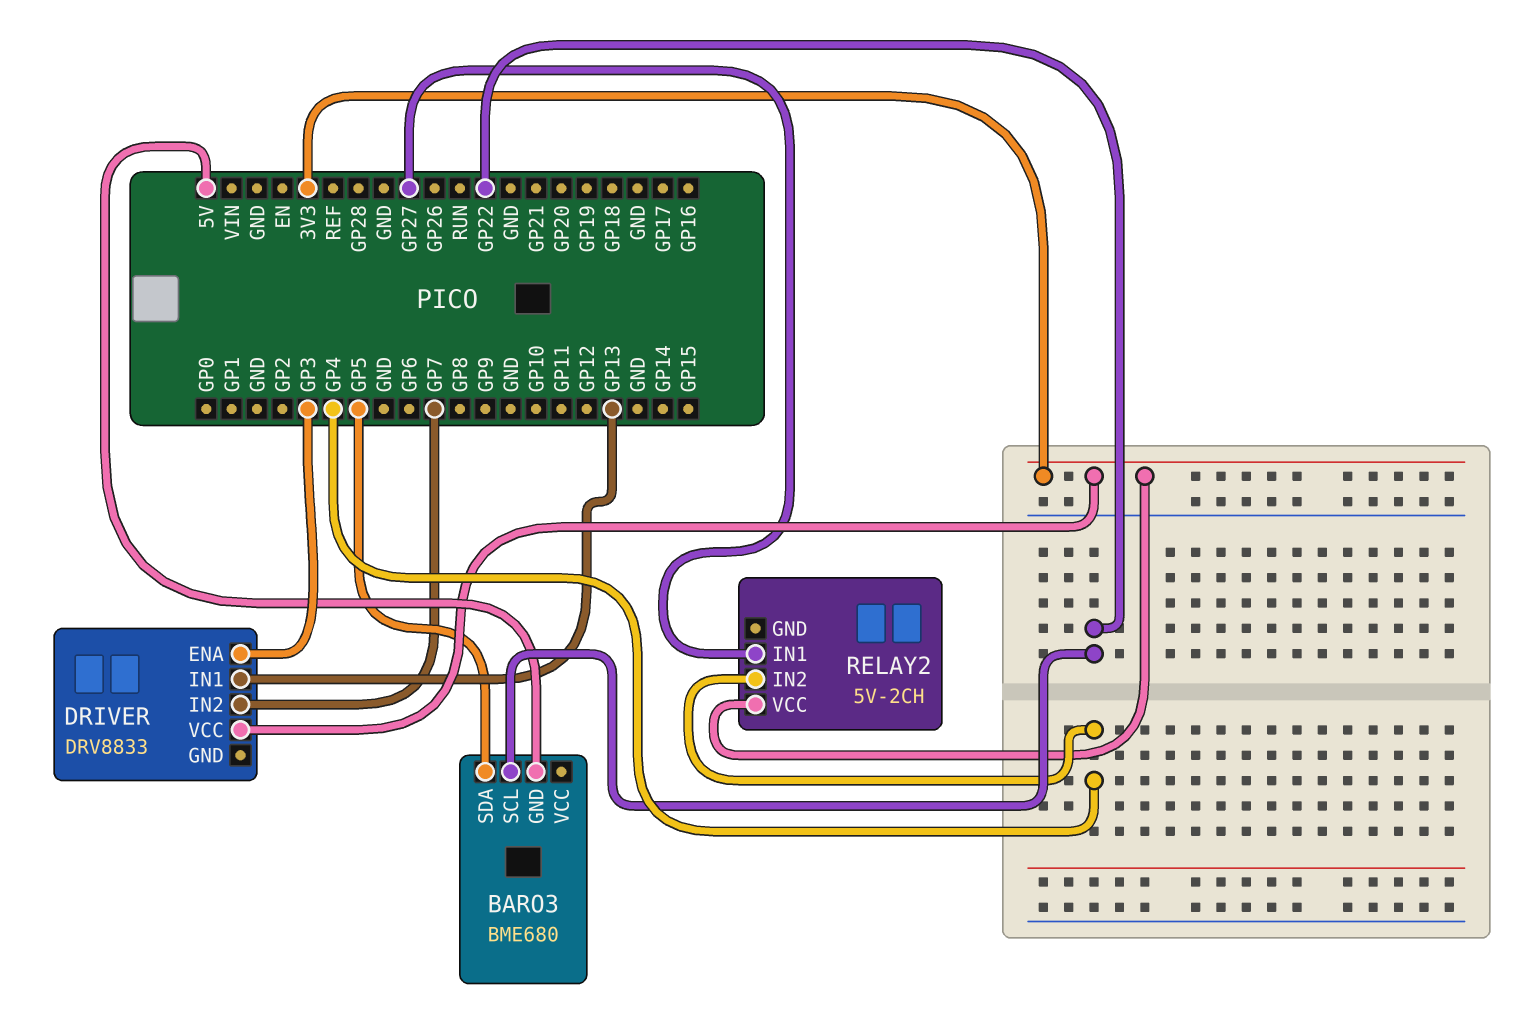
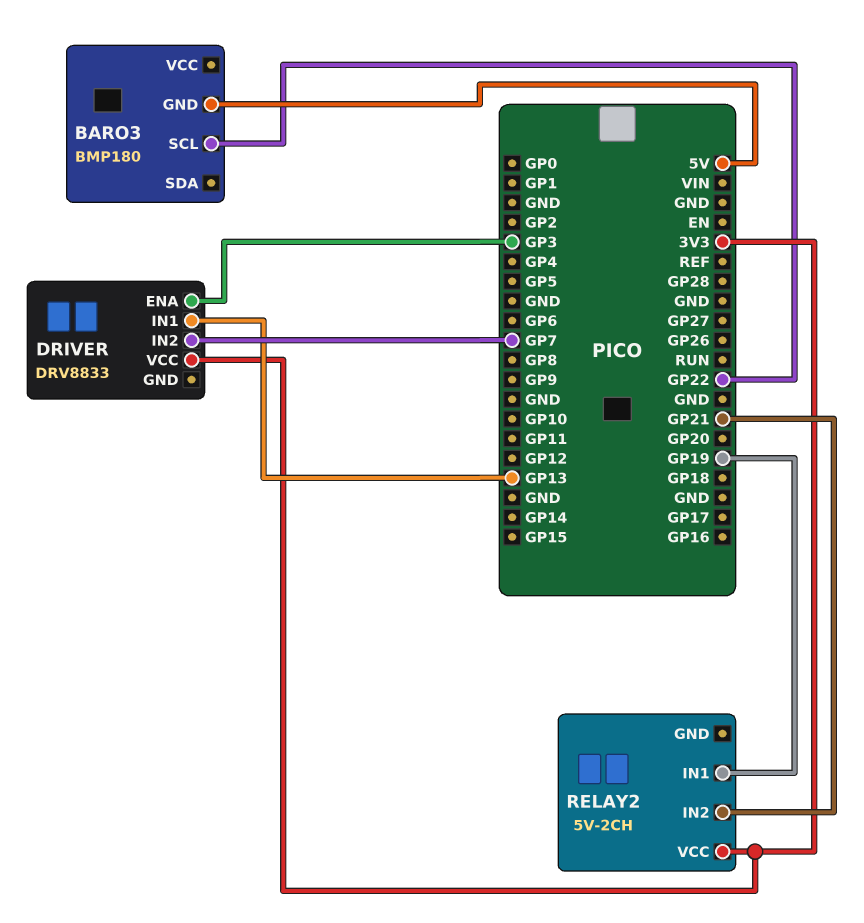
BARO3: BME680 -> BMP180
BARO3 pin SDA: GP5 -> none
RELAY2 pin IN1: GP27 -> GP19
RELAY2 pin IN2: GP4 -> GP21

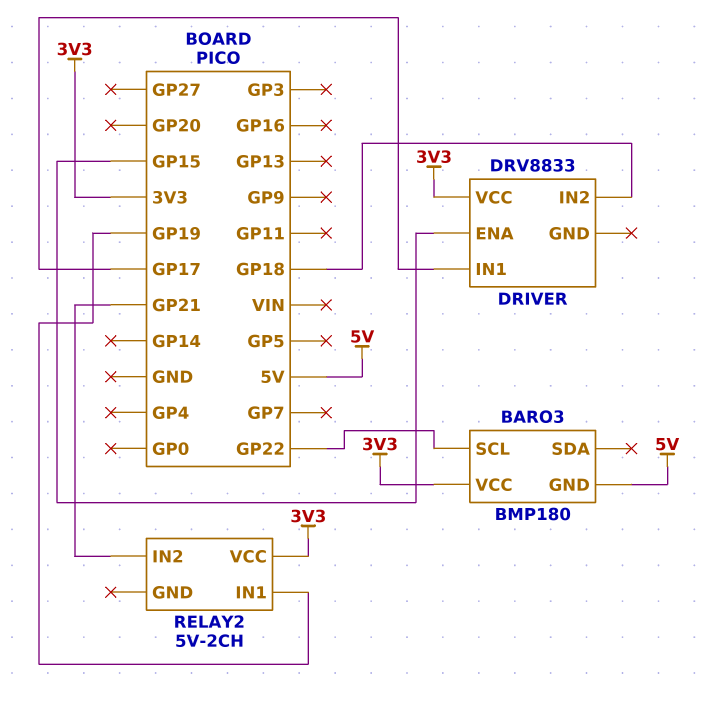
BARO3 pin VCC: none -> 3V3
DRIVER pin ENA: GP3 -> GP15
DRIVER pin IN1: GP13 -> GP17
DRIVER pin IN2: GP7 -> GP18

